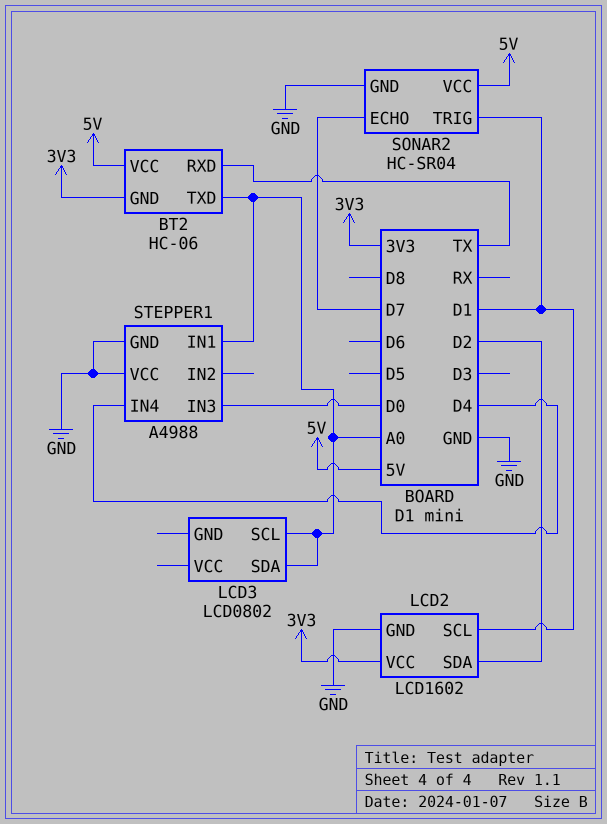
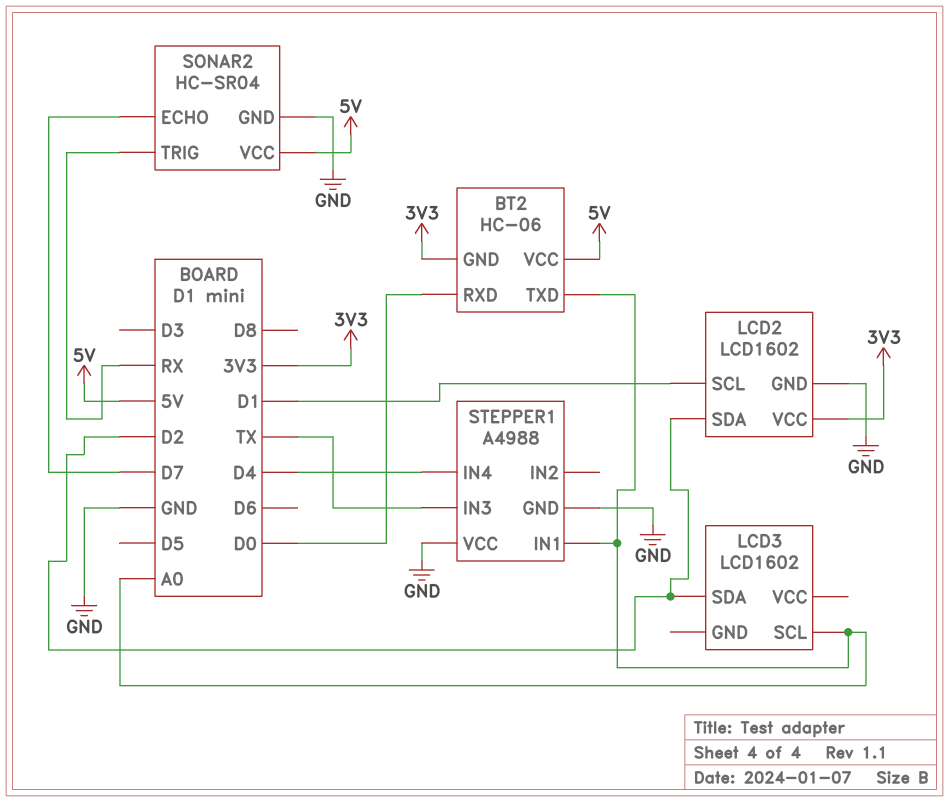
BT2 pin RXD: TX -> D0
LCD3: LCD0802 -> LCD1602
LCD3 pin SDA: A0 -> D2
SONAR2 pin TRIG: D1 -> RX
STEPPER1 pin IN3: D0 -> TX

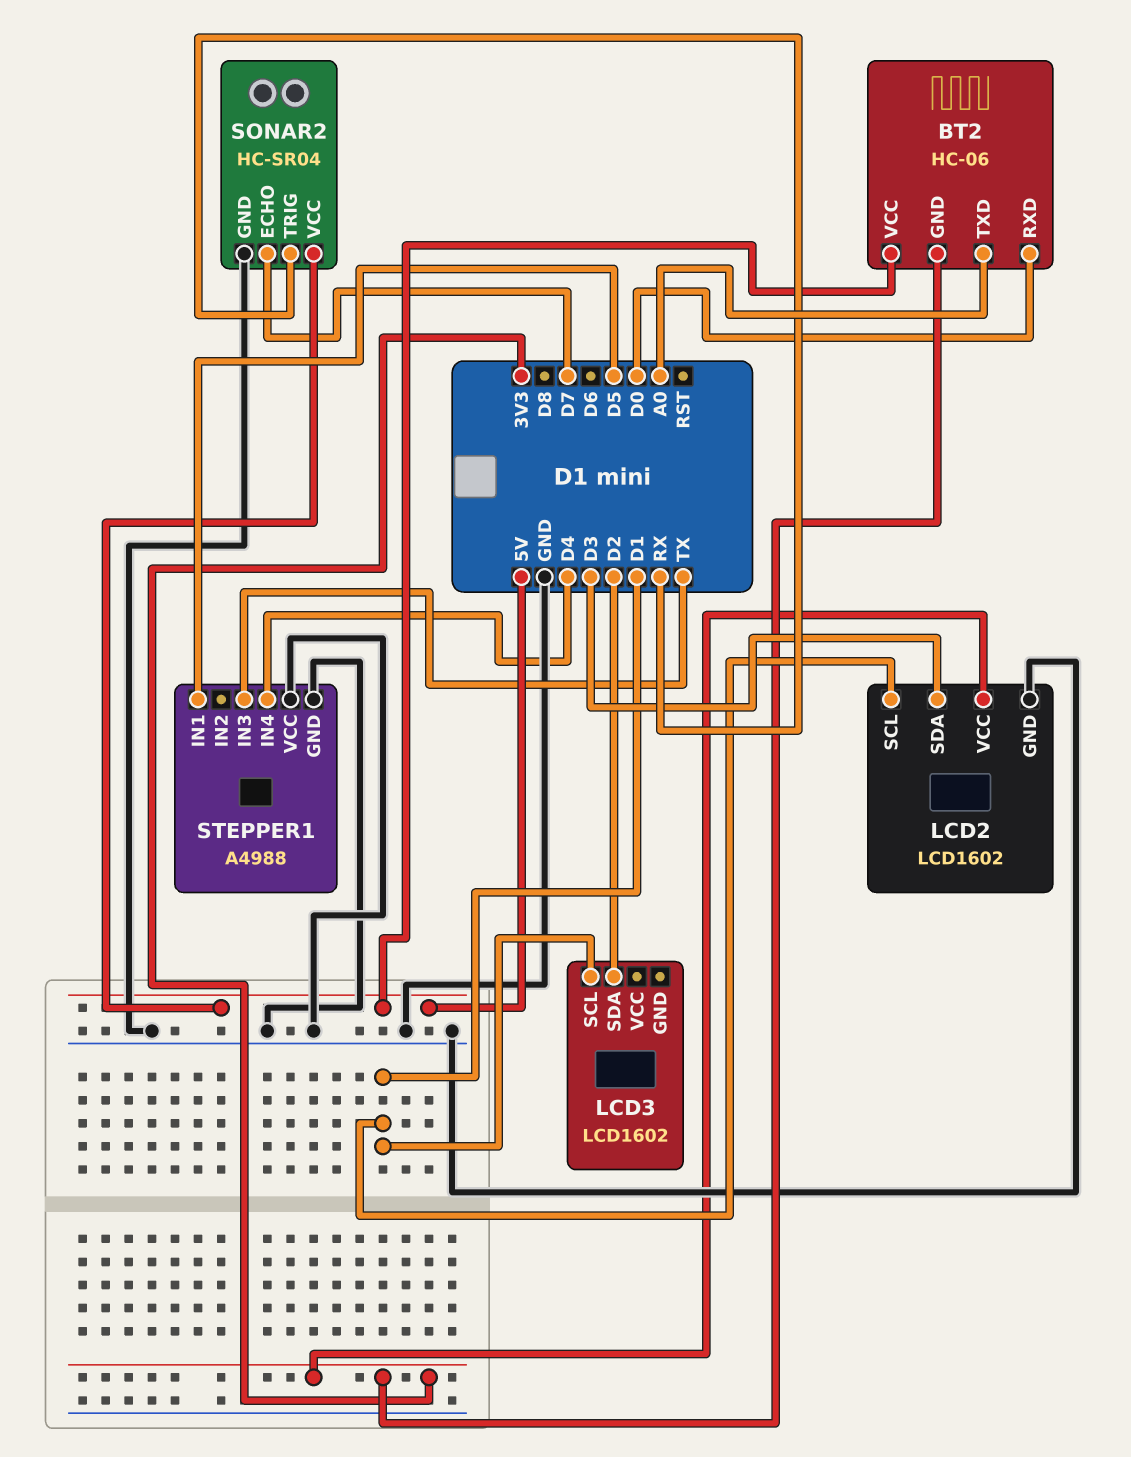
LCD2 pin SDA: D2 -> D3
LCD3 pin SCL: A0 -> D1
STEPPER1 pin IN1: A0 -> D5

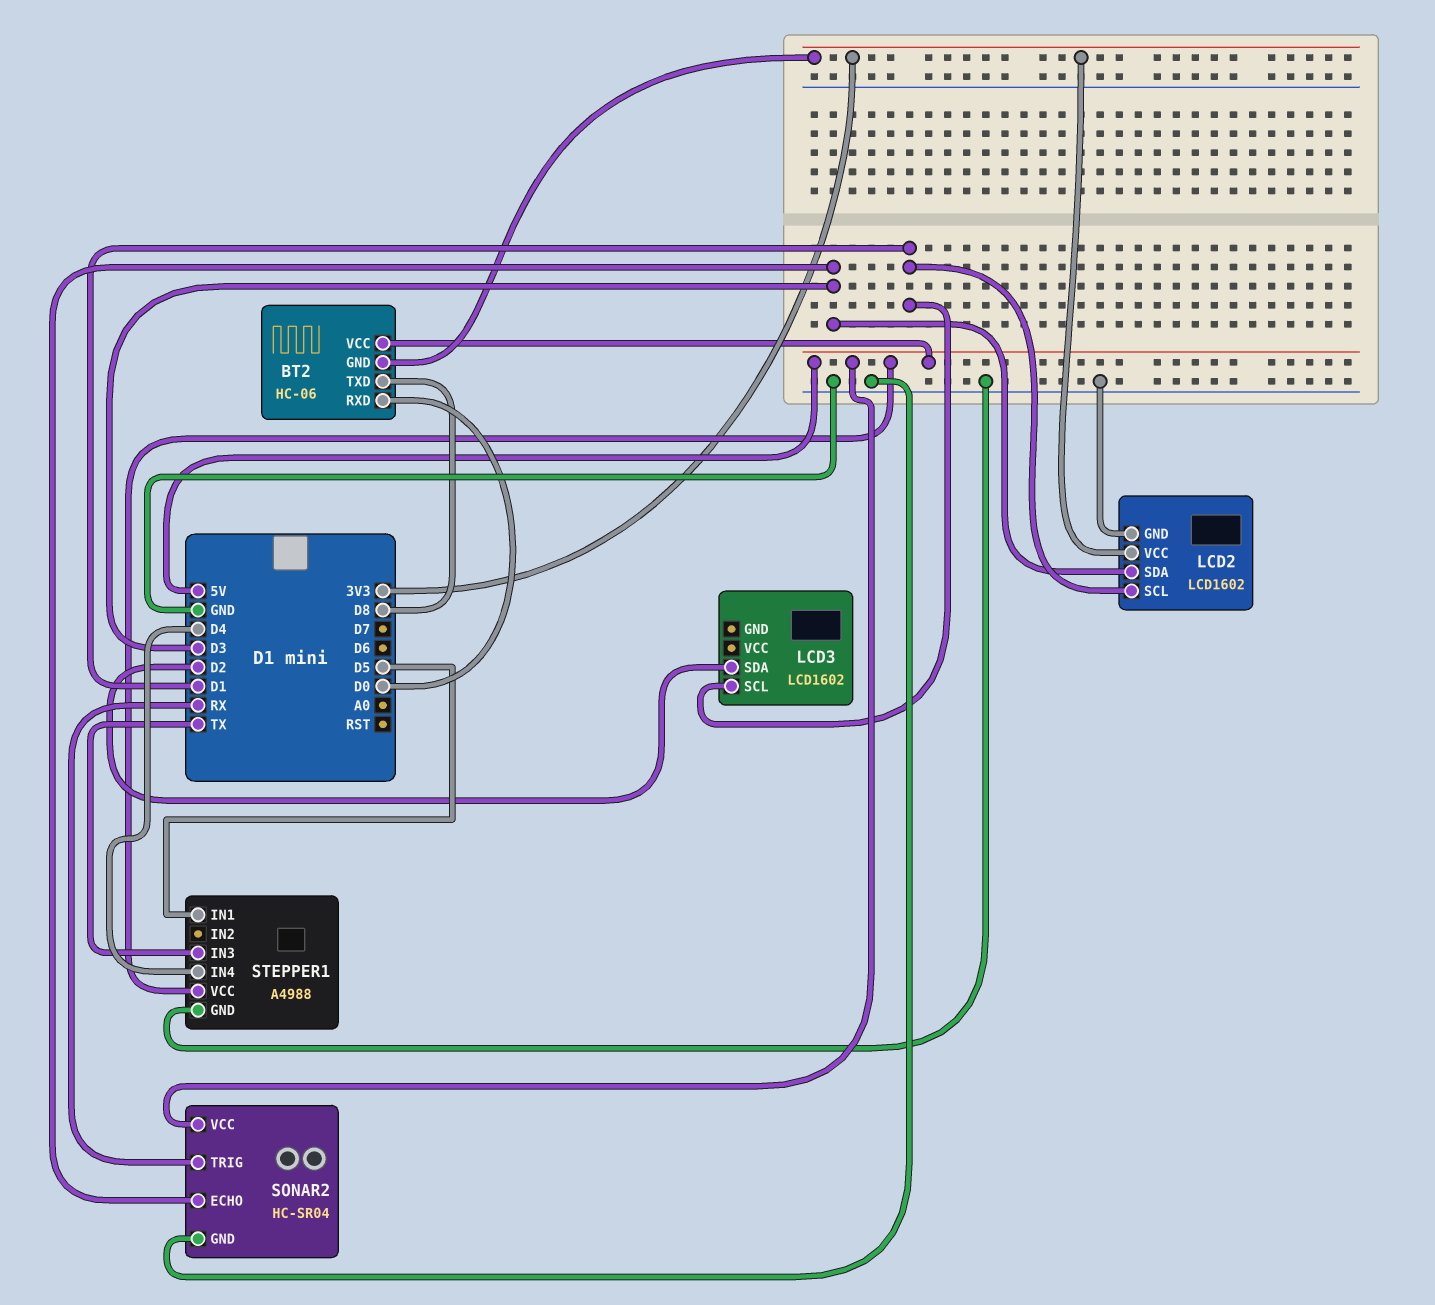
BT2 pin TXD: A0 -> D8
SONAR2 pin ECHO: D7 -> D3
STEPPER1 pin VCC: GND -> 5V

